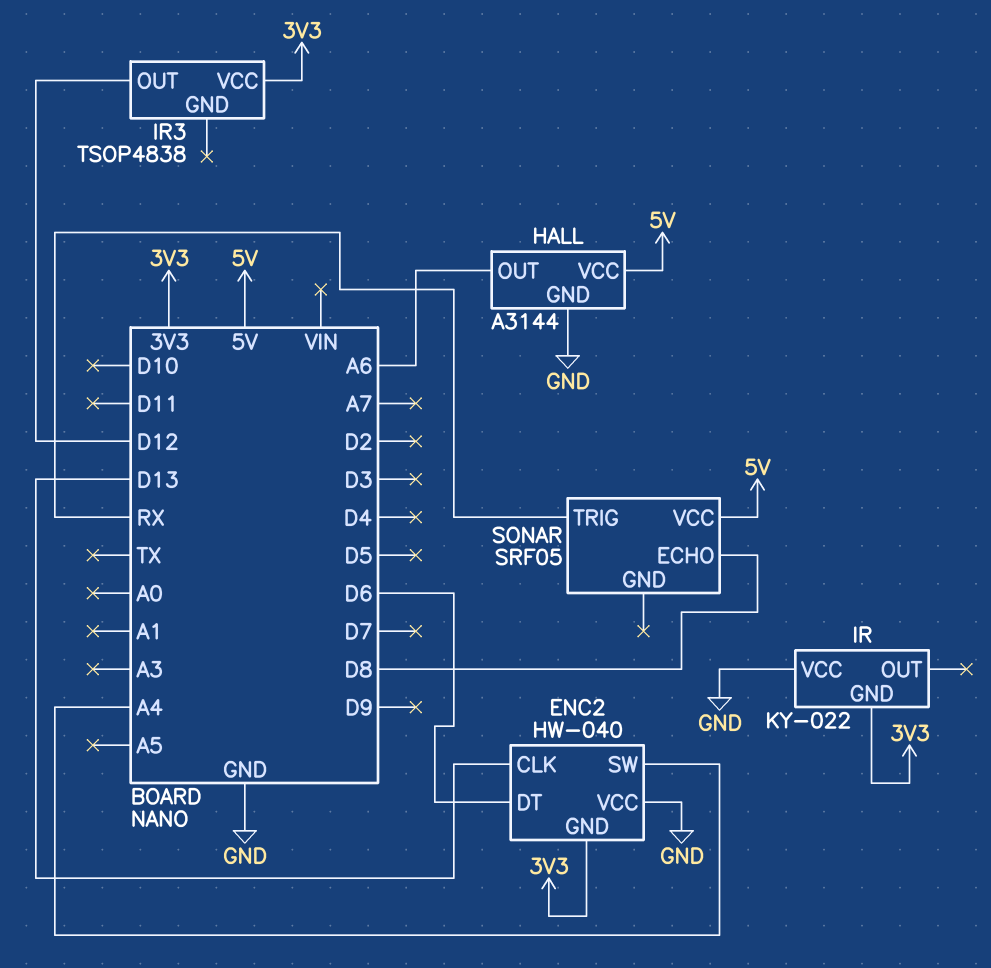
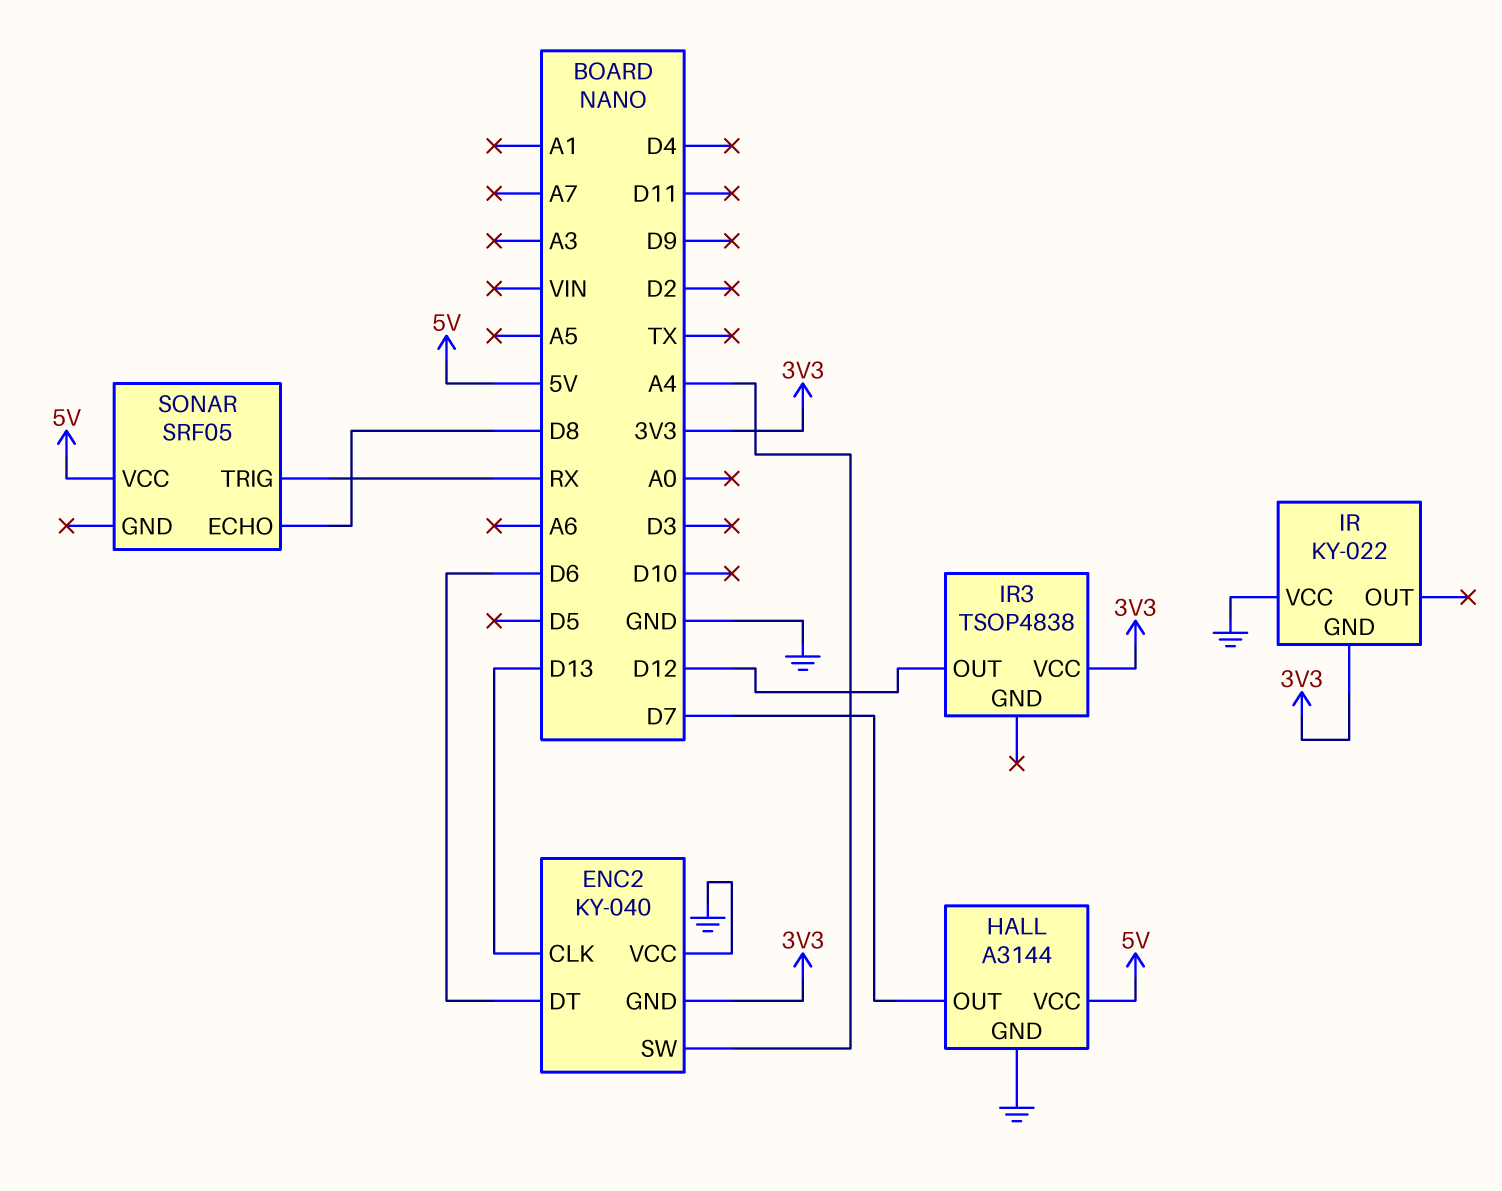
ENC2: HW-040 -> KY-040
HALL pin OUT: A6 -> D7

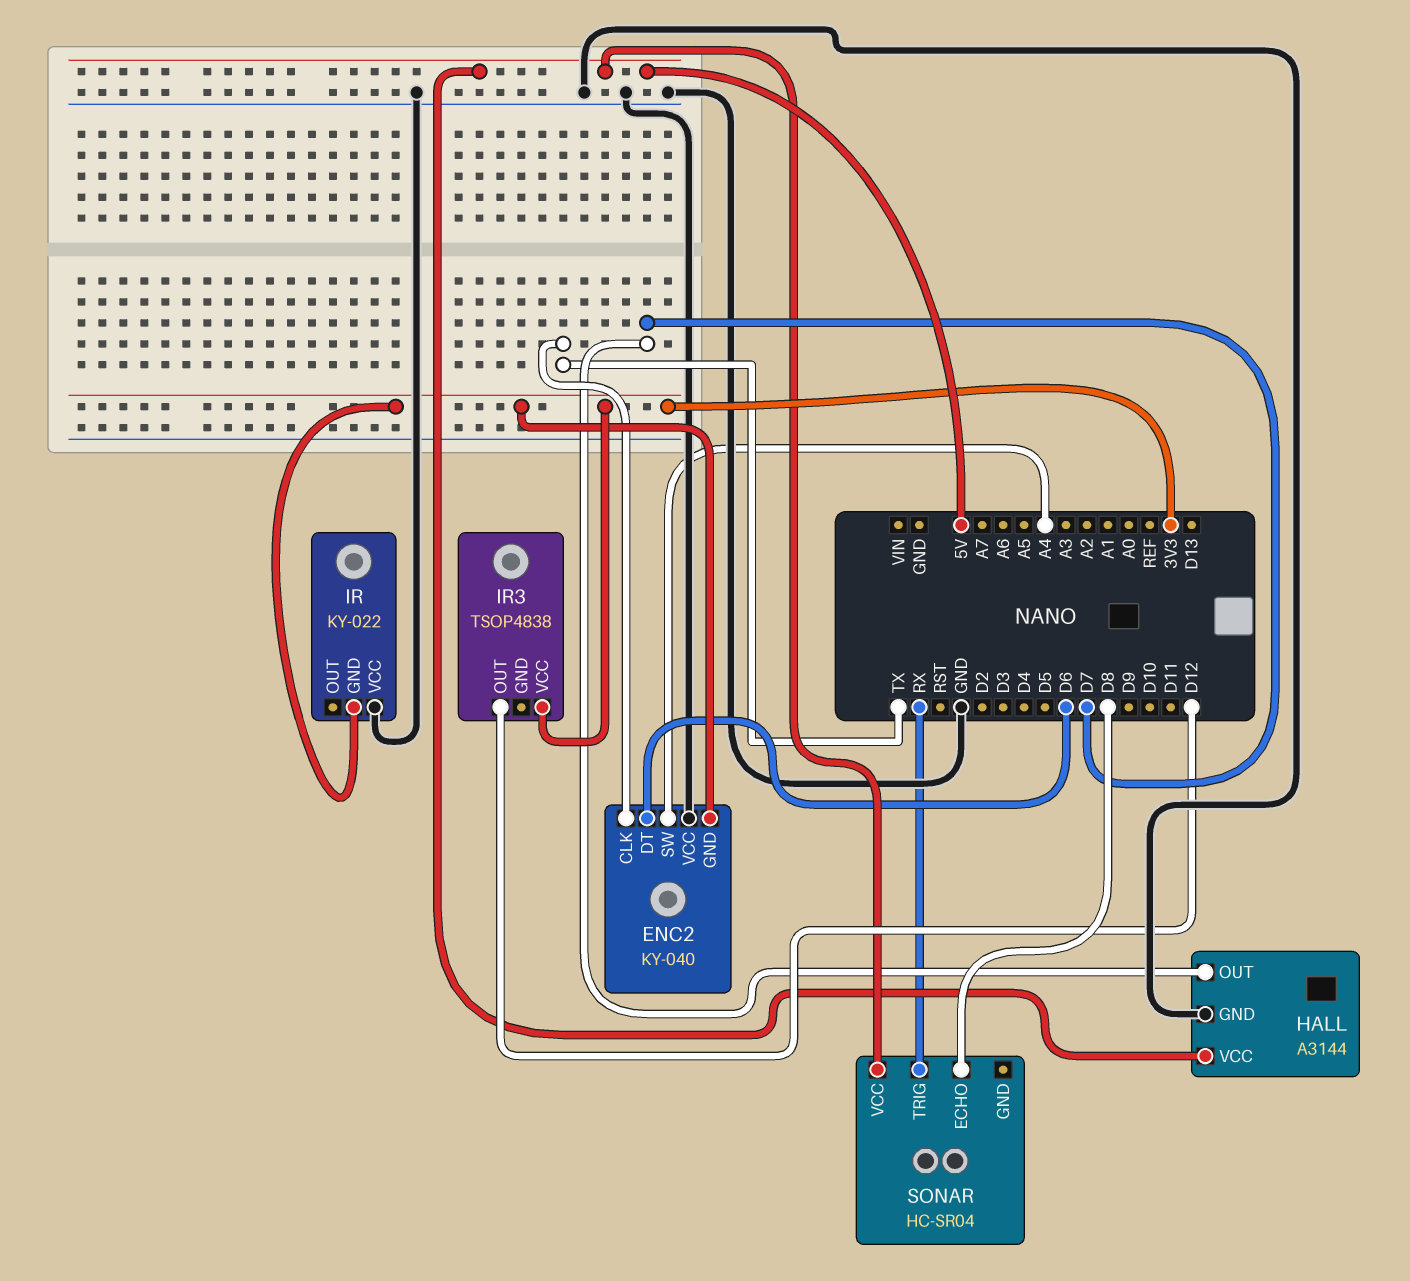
ENC2 pin CLK: D13 -> TX
SONAR: SRF05 -> HC-SR04

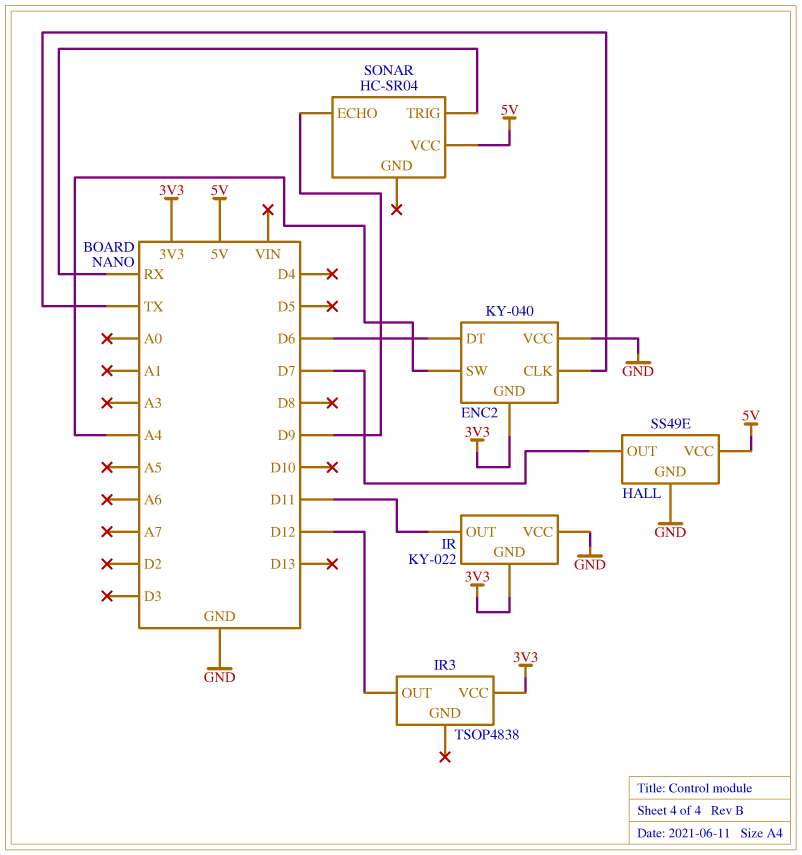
HALL: A3144 -> SS49E
IR pin OUT: none -> D11
SONAR pin ECHO: D8 -> D9

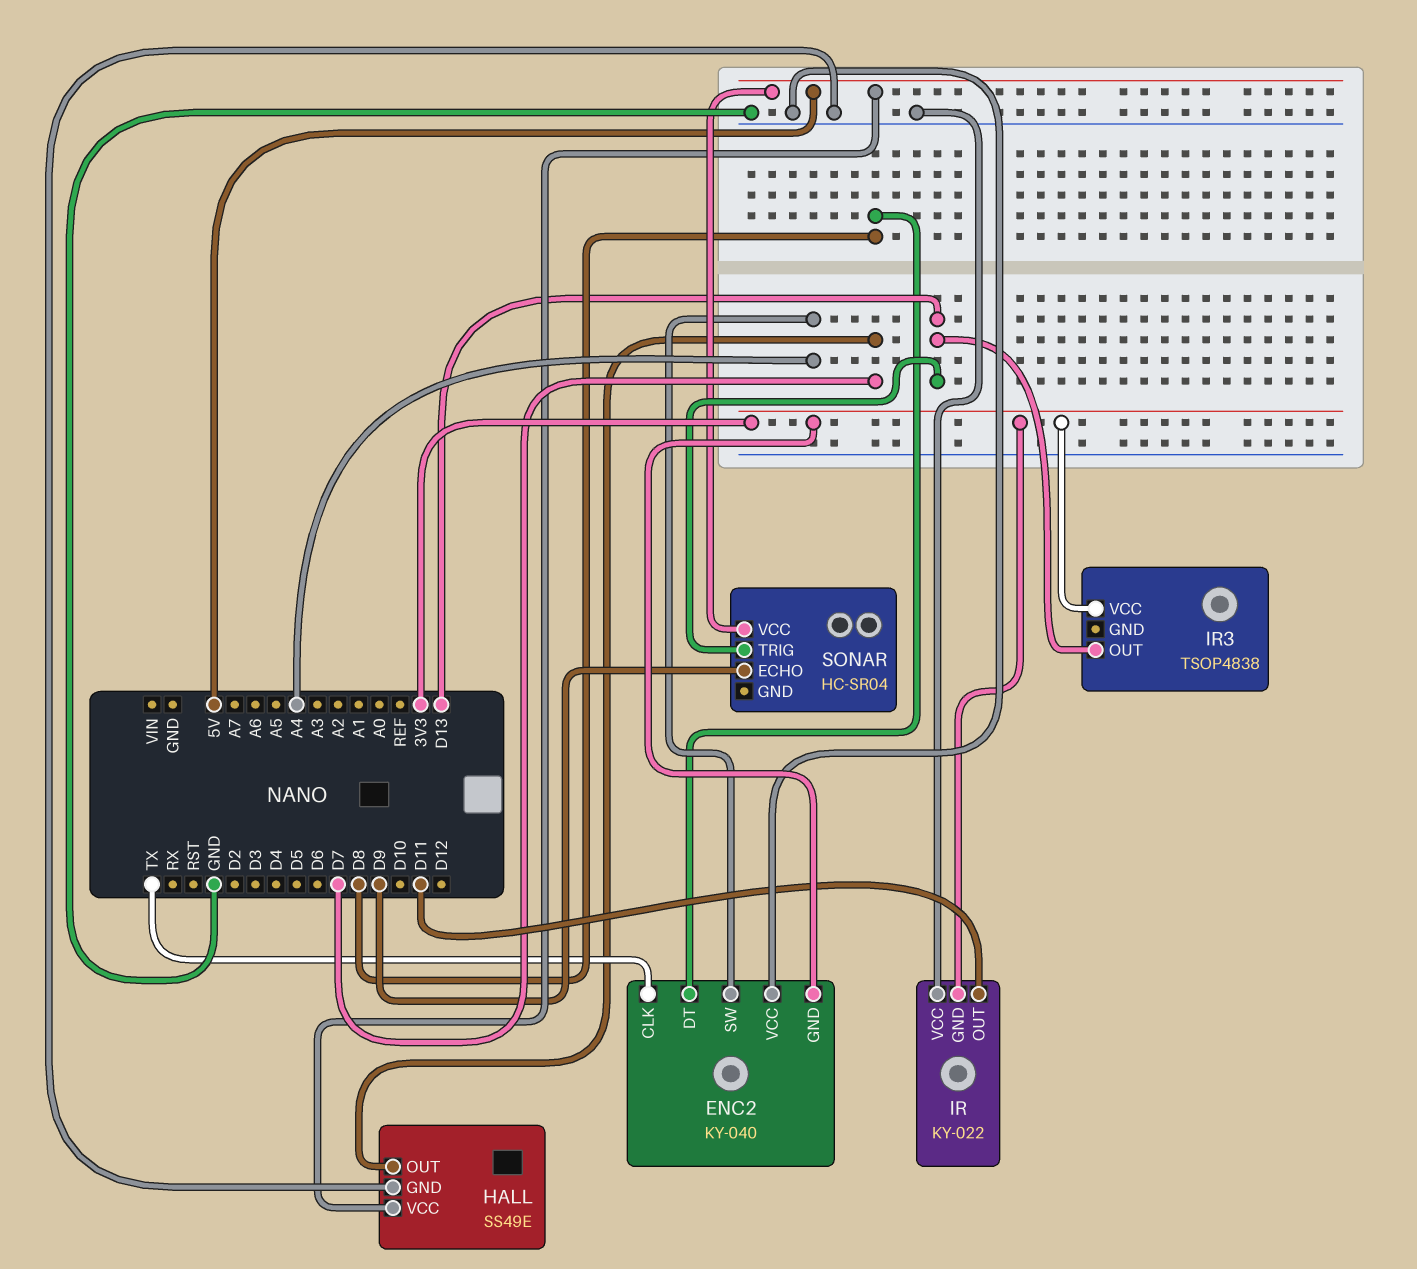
ENC2 pin DT: D6 -> D8
IR3 pin OUT: D12 -> D13
SONAR pin TRIG: RX -> D13

